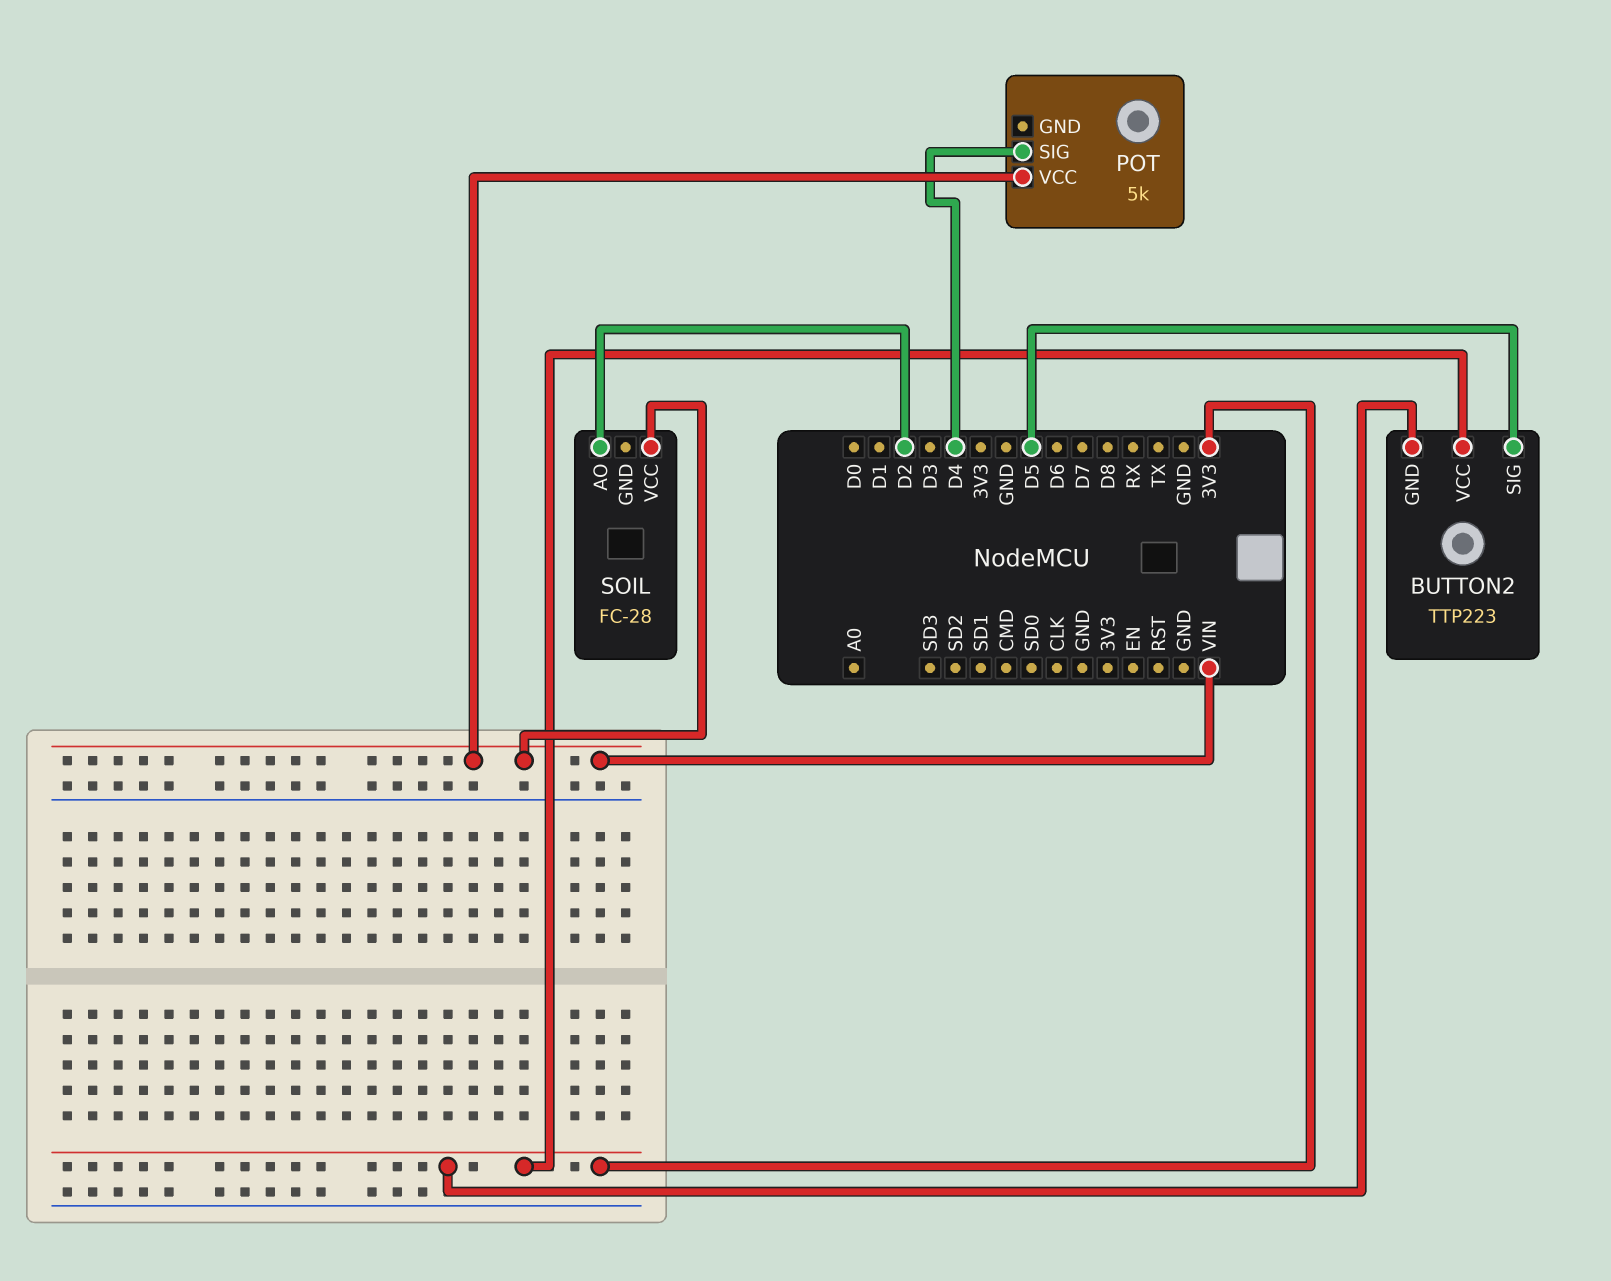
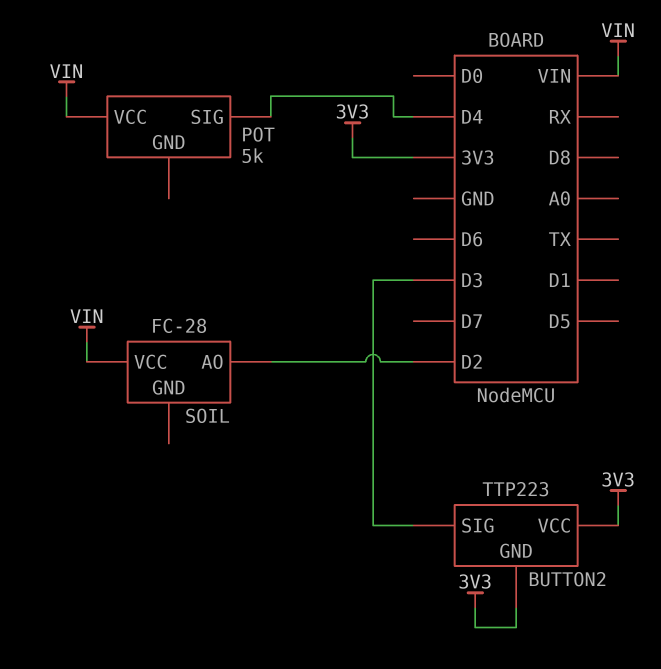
BUTTON2 pin SIG: D5 -> D3

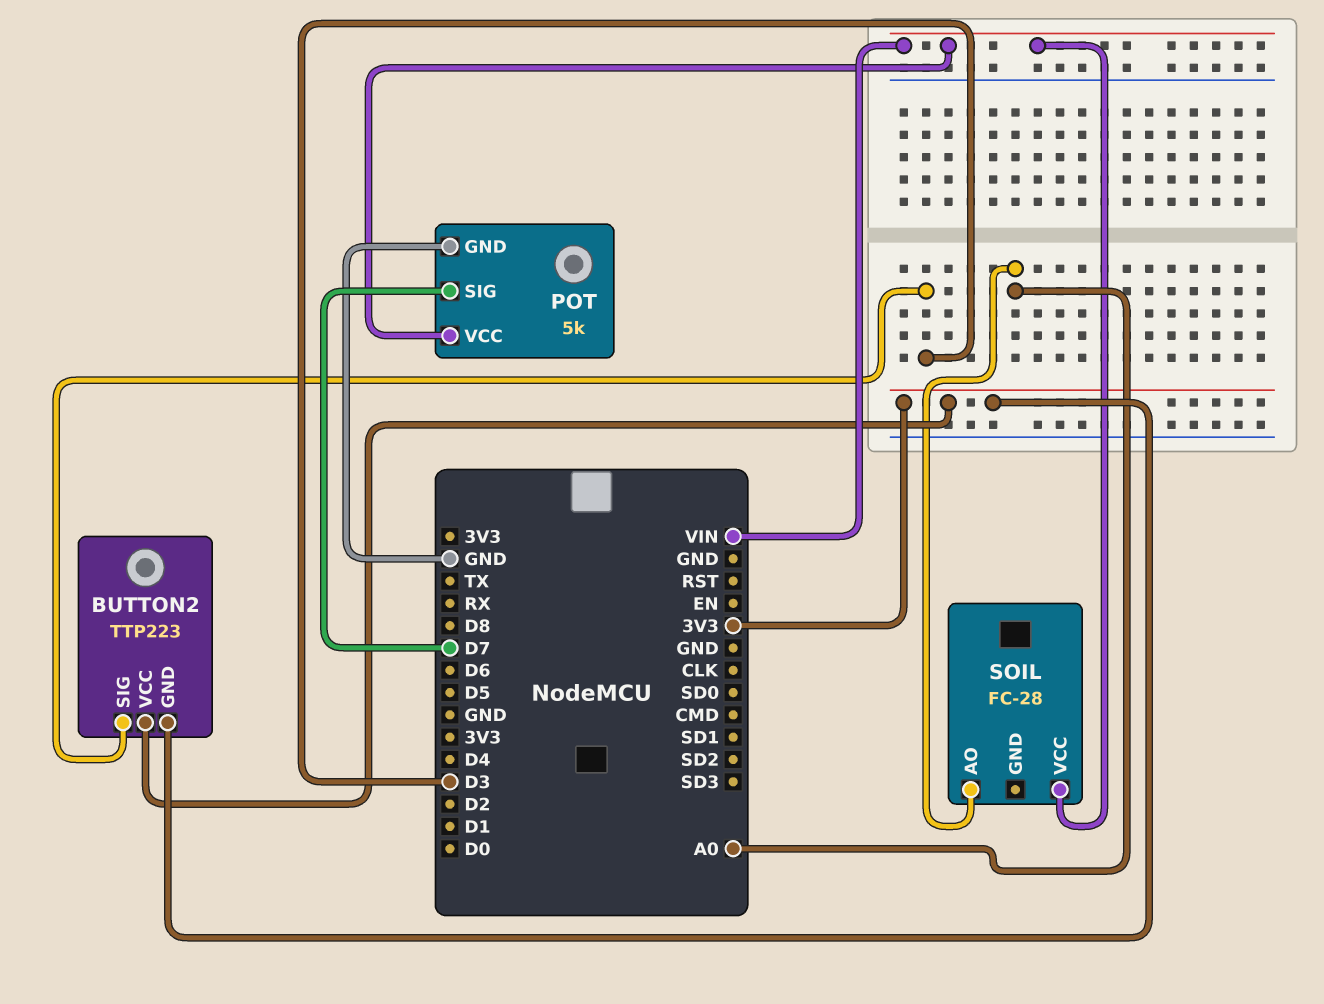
POT pin GND: none -> GND
POT pin SIG: D4 -> D7
SOIL pin AO: D2 -> A0

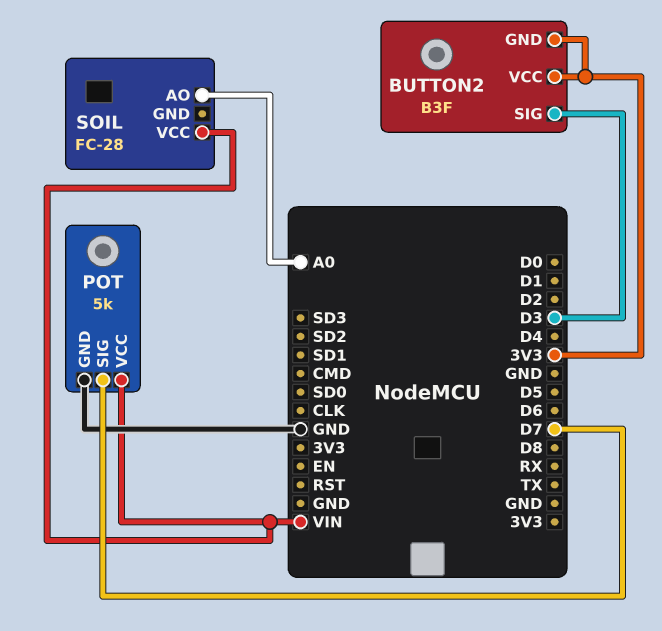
BUTTON2: TTP223 -> B3F

